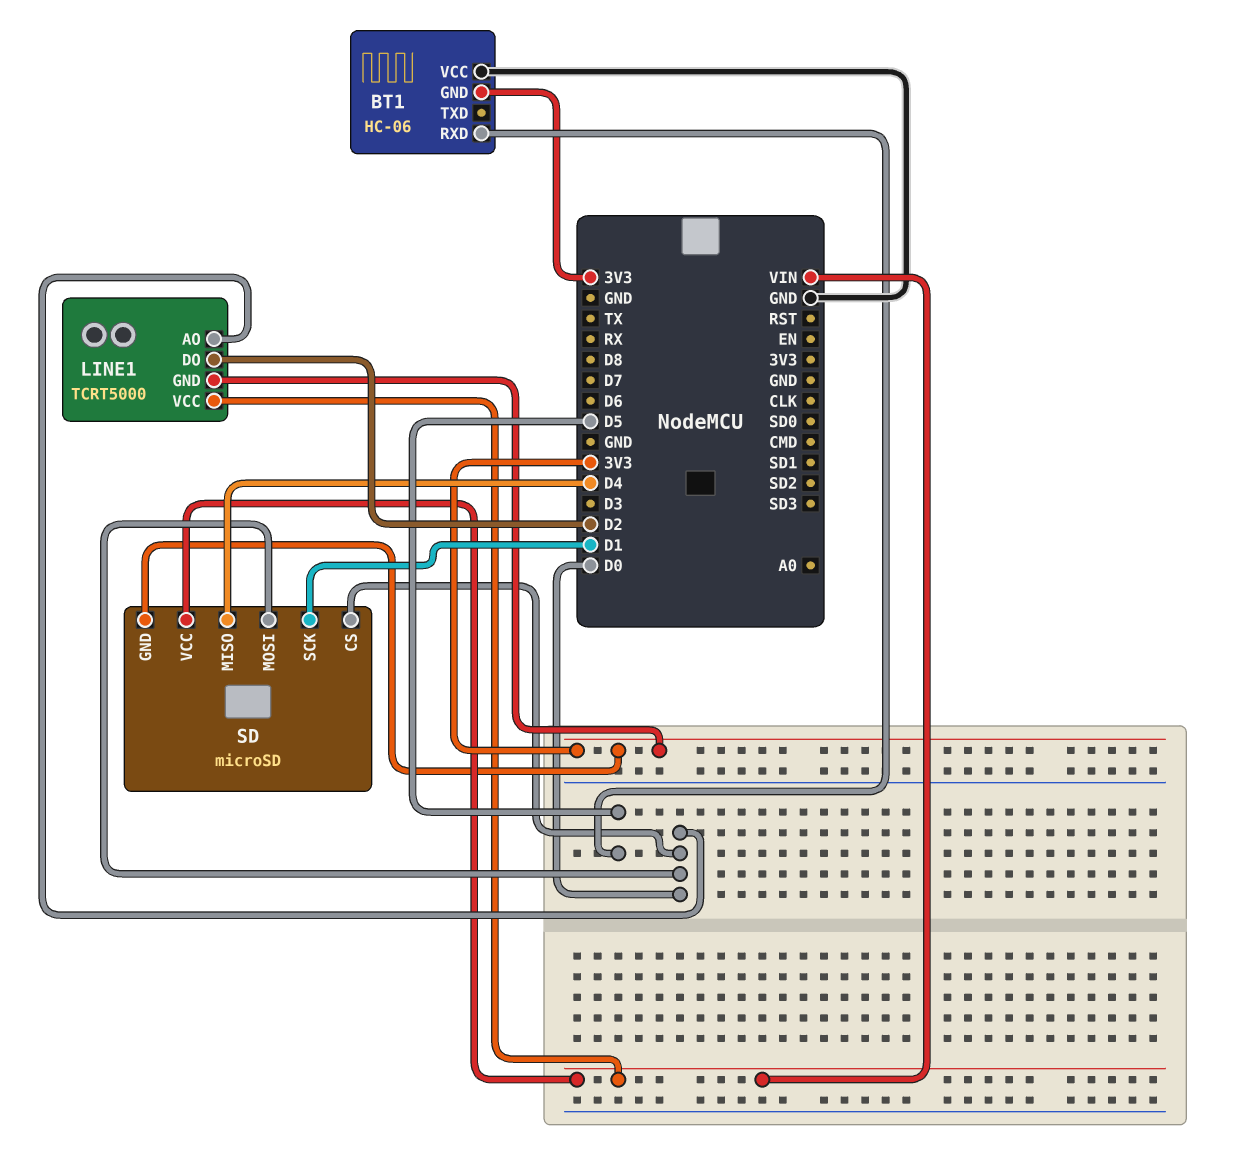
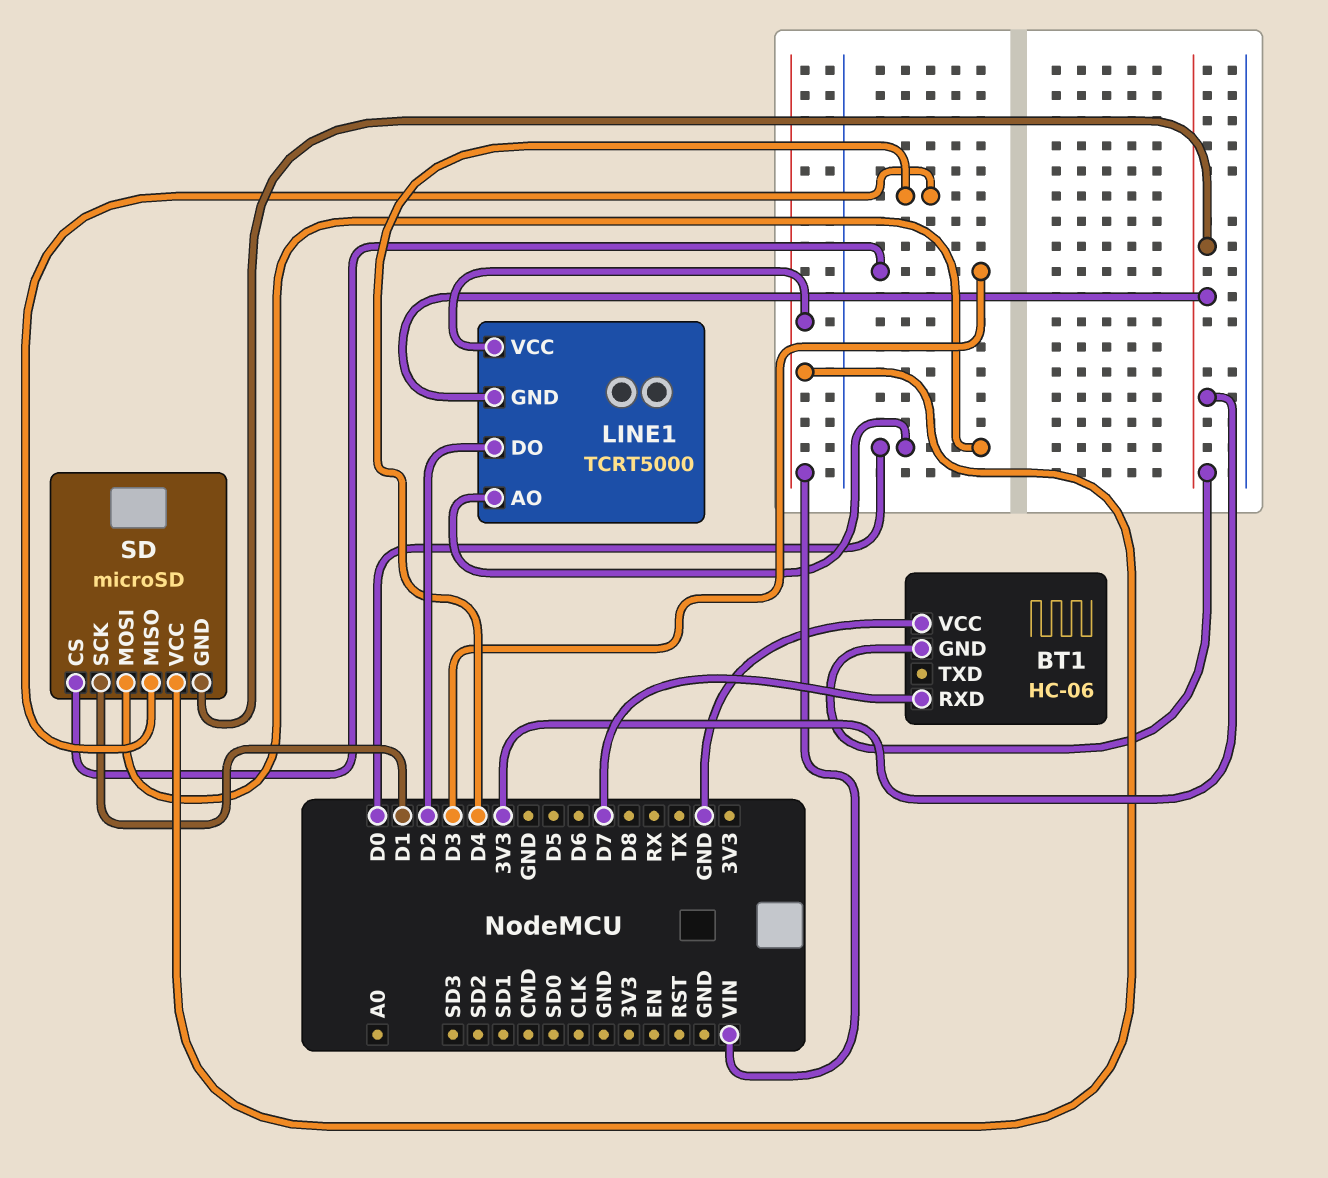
BT1 pin RXD: D5 -> D7
SD pin CS: D0 -> D3

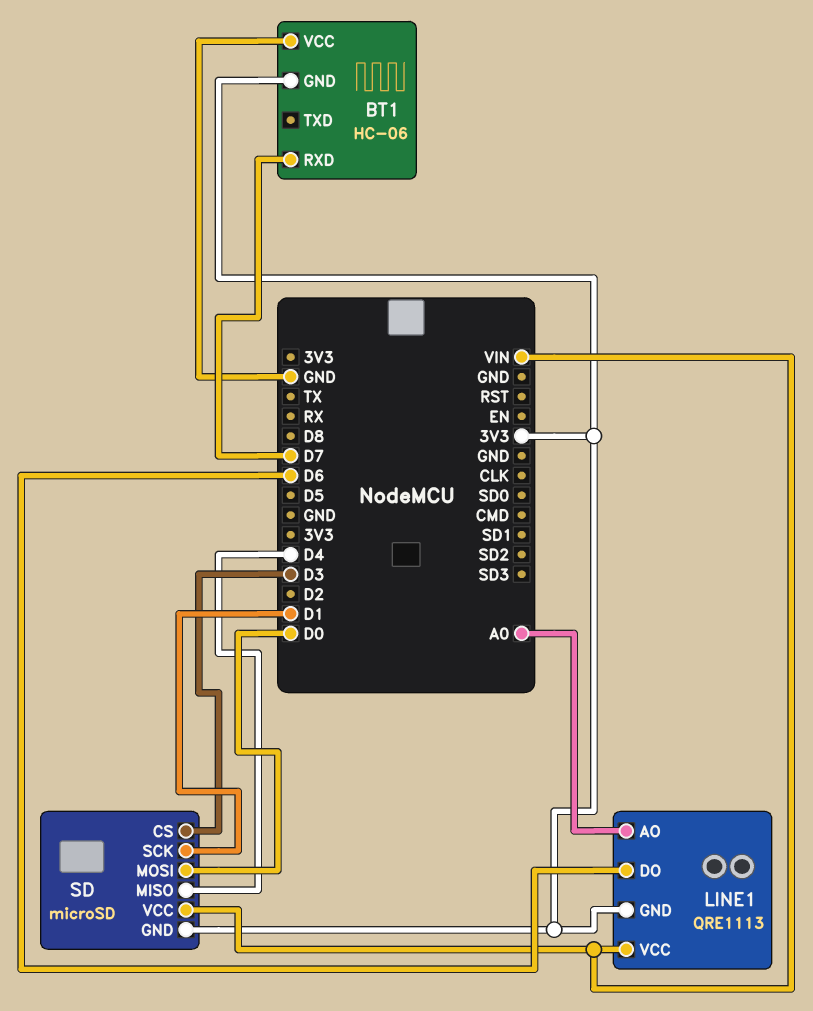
LINE1: TCRT5000 -> QRE1113
LINE1 pin AO: D0 -> A0
LINE1 pin DO: D2 -> D6

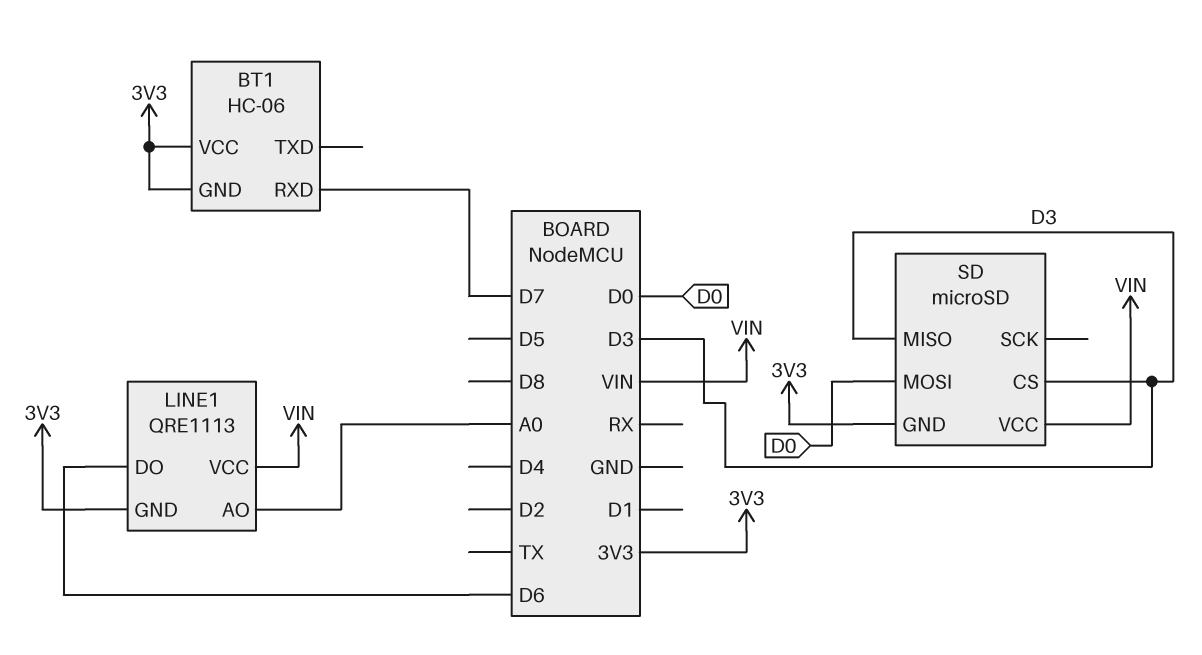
BT1 pin VCC: GND -> 3V3
SD pin MISO: D4 -> D3
SD pin SCK: D1 -> none

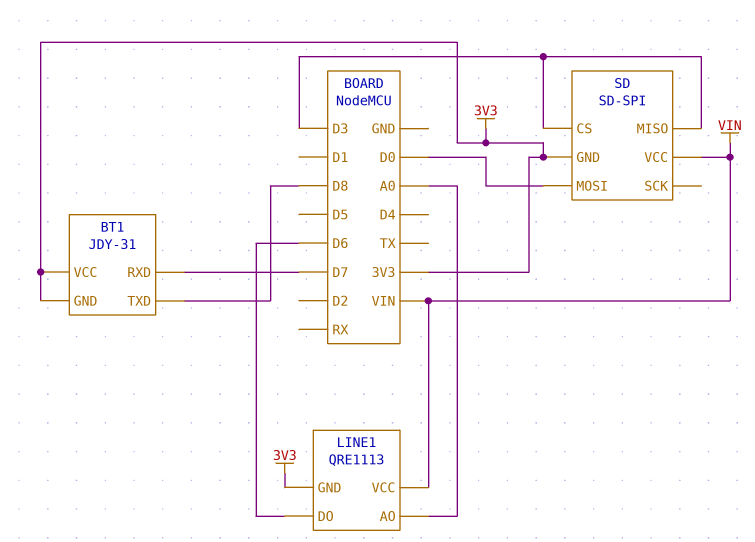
BT1: HC-06 -> JDY-31
BT1 pin TXD: none -> D8
SD: microSD -> SD-SPI

